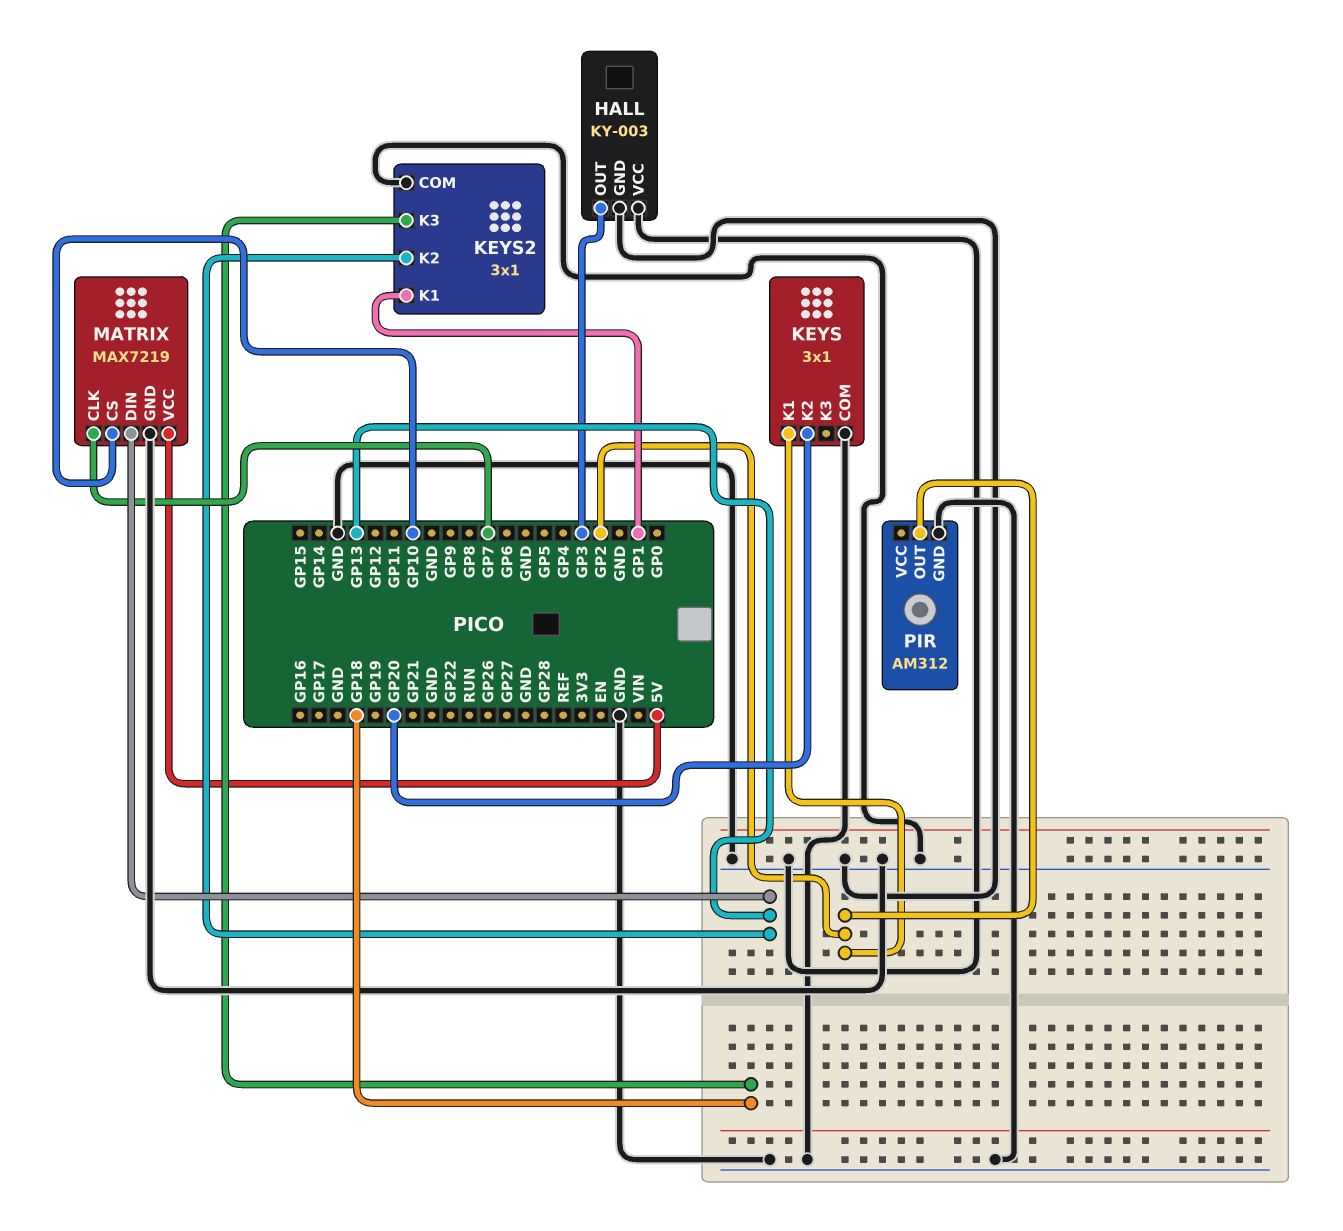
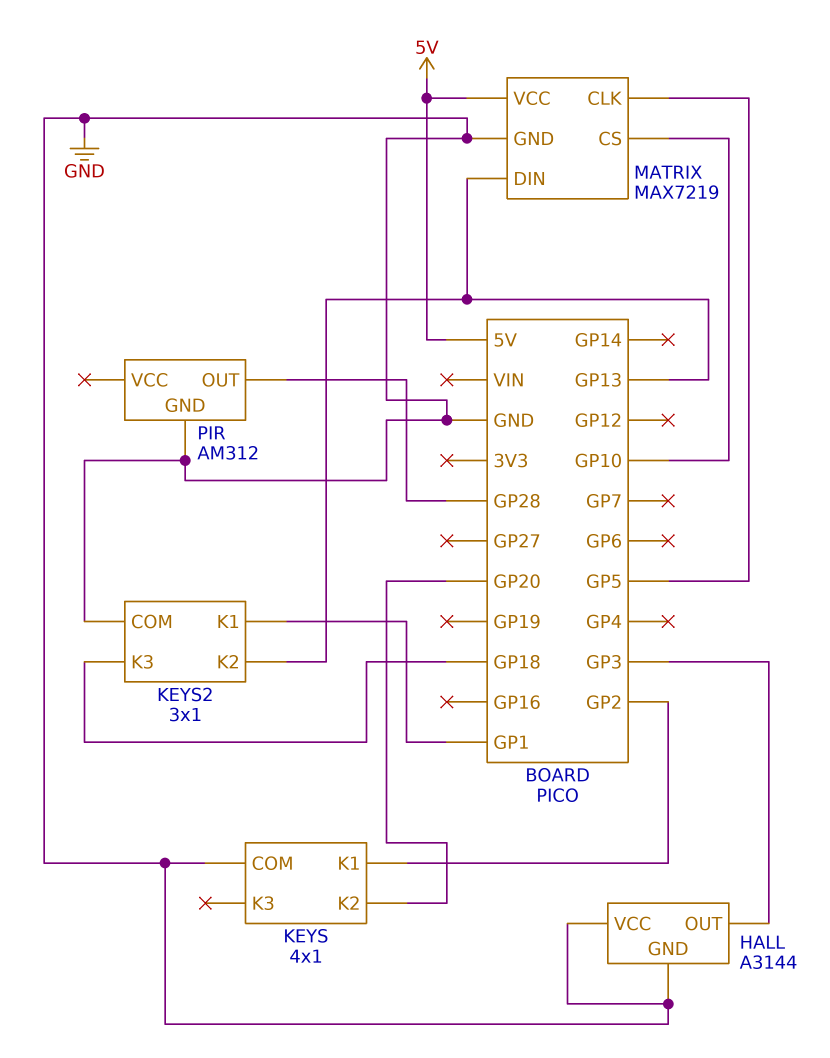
HALL: KY-003 -> A3144
KEYS: 3x1 -> 4x1
MATRIX pin CLK: GP7 -> GP5
PIR pin OUT: GP2 -> GP28

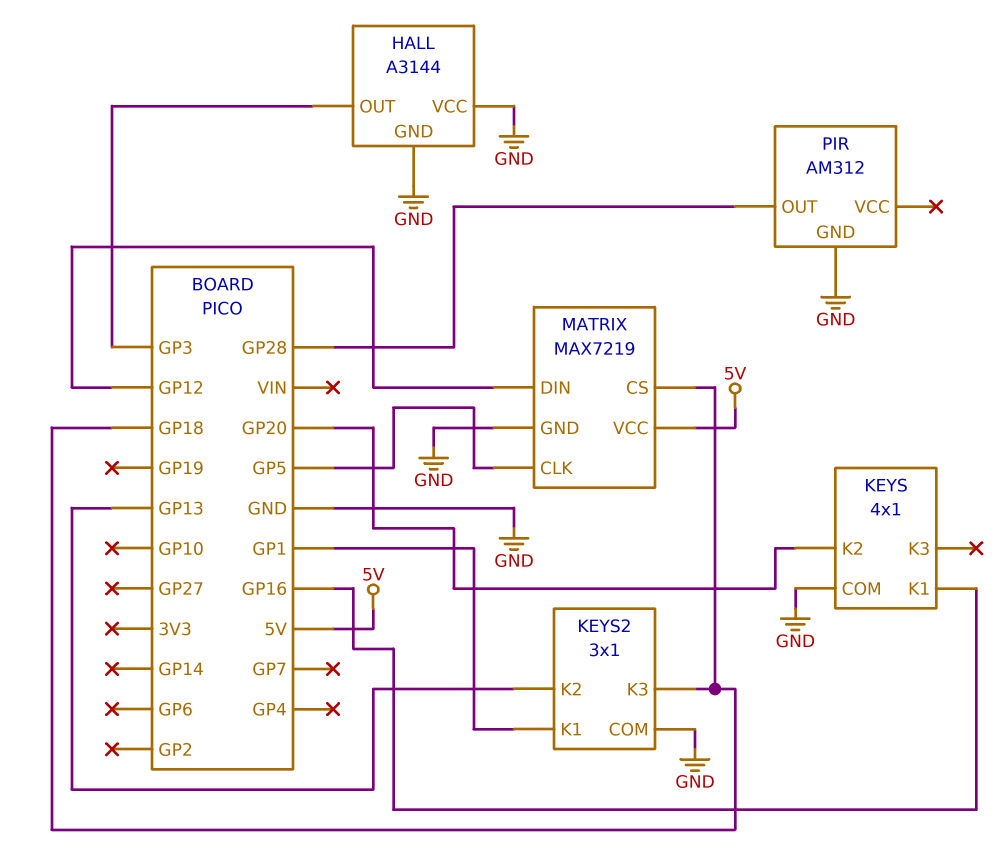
KEYS pin K1: GP2 -> GP16
MATRIX pin CS: GP10 -> GP18
MATRIX pin DIN: GP13 -> GP12

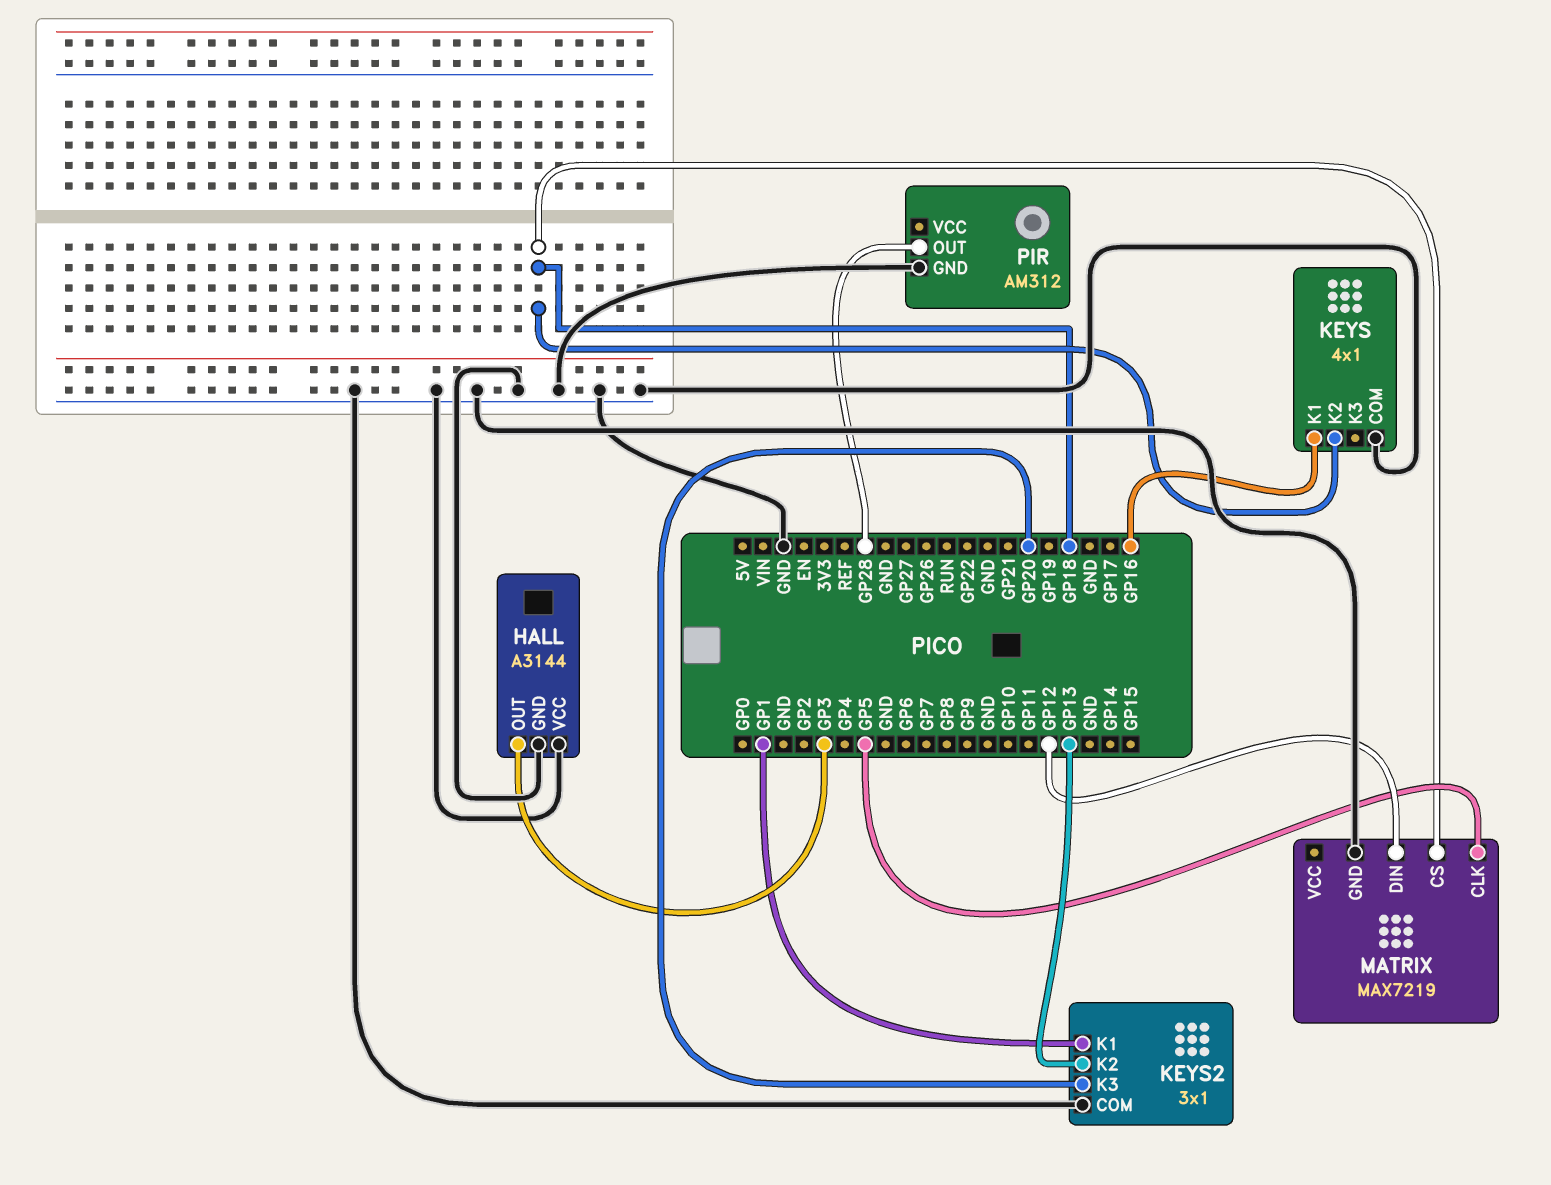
KEYS pin K2: GP20 -> GP18
KEYS2 pin K3: GP18 -> GP20
MATRIX pin VCC: 5V -> none

